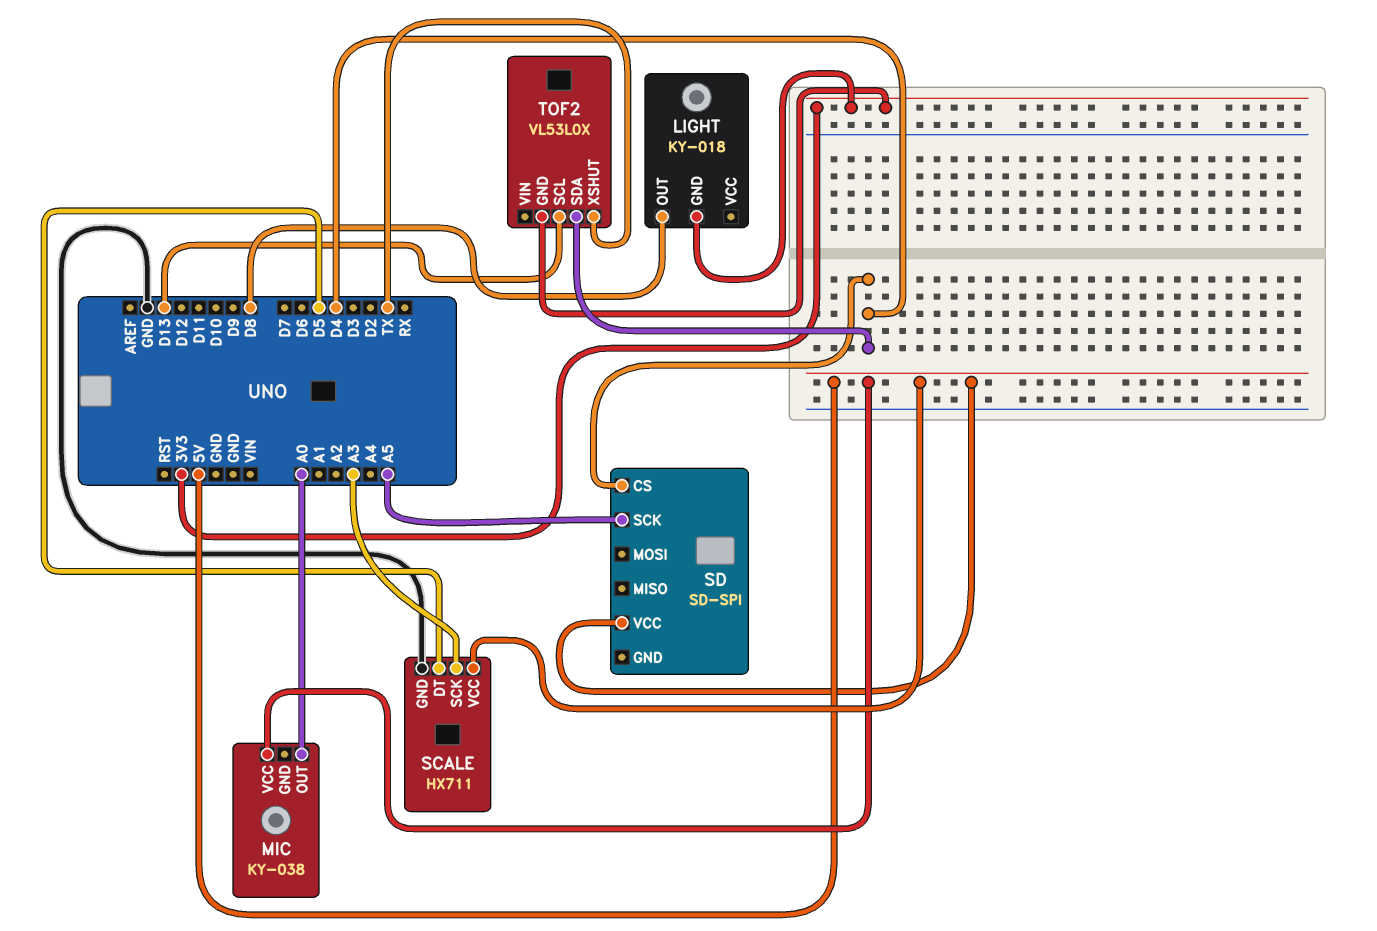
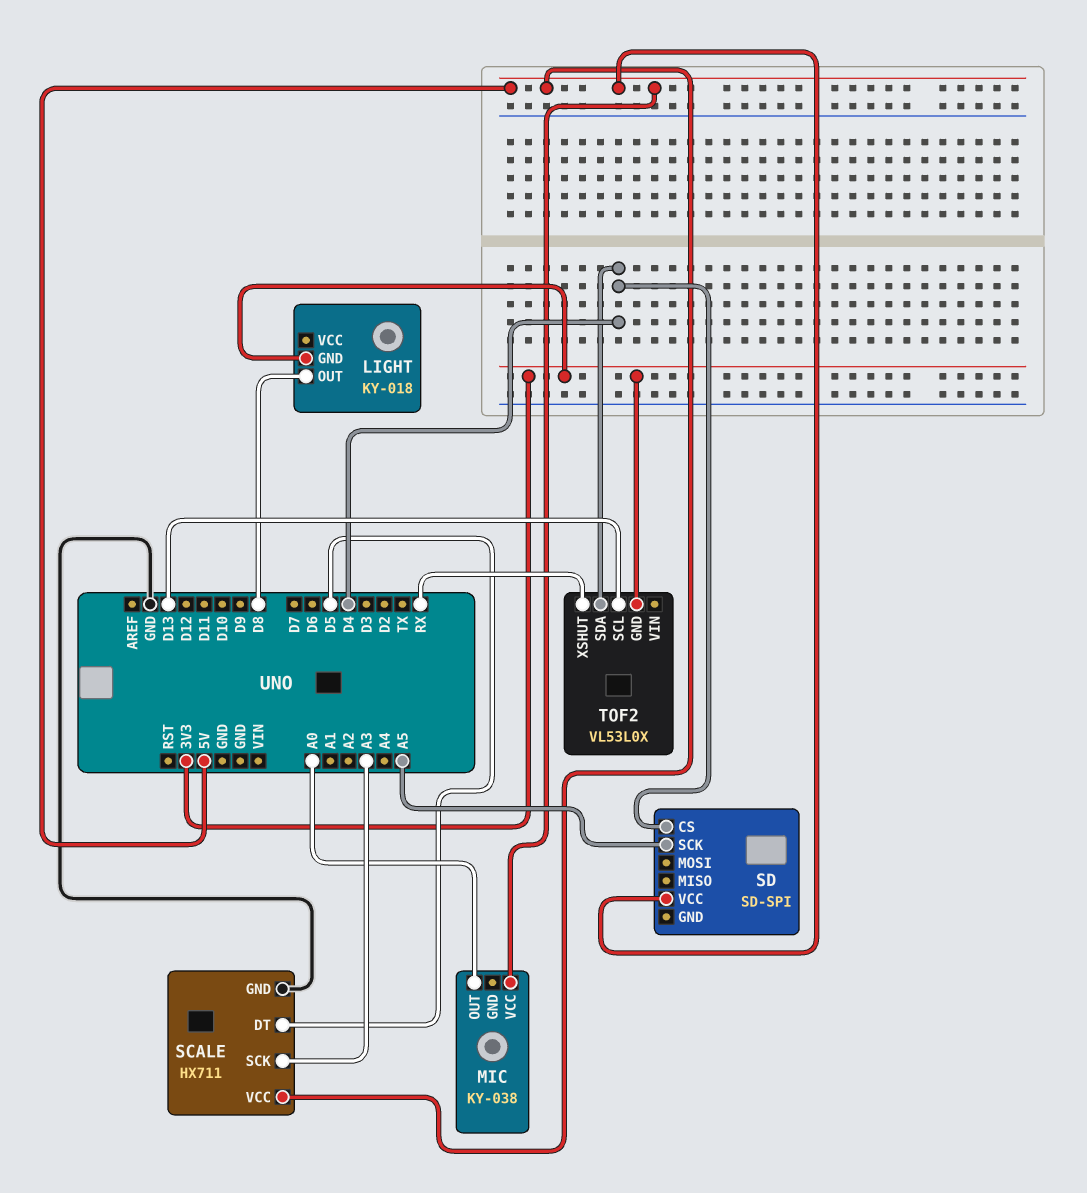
TOF2 pin XSHUT: TX -> RX

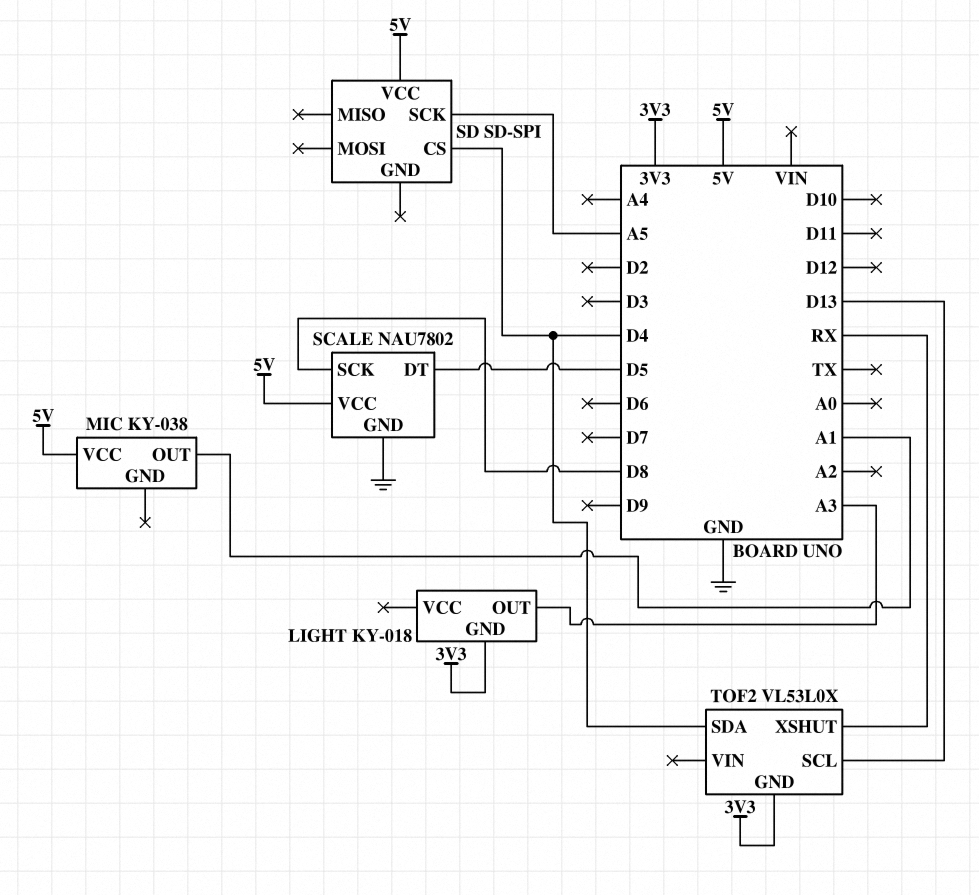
LIGHT pin OUT: D8 -> A3
MIC pin OUT: A0 -> A1
SCALE: HX711 -> NAU7802
SCALE pin SCK: A3 -> D8

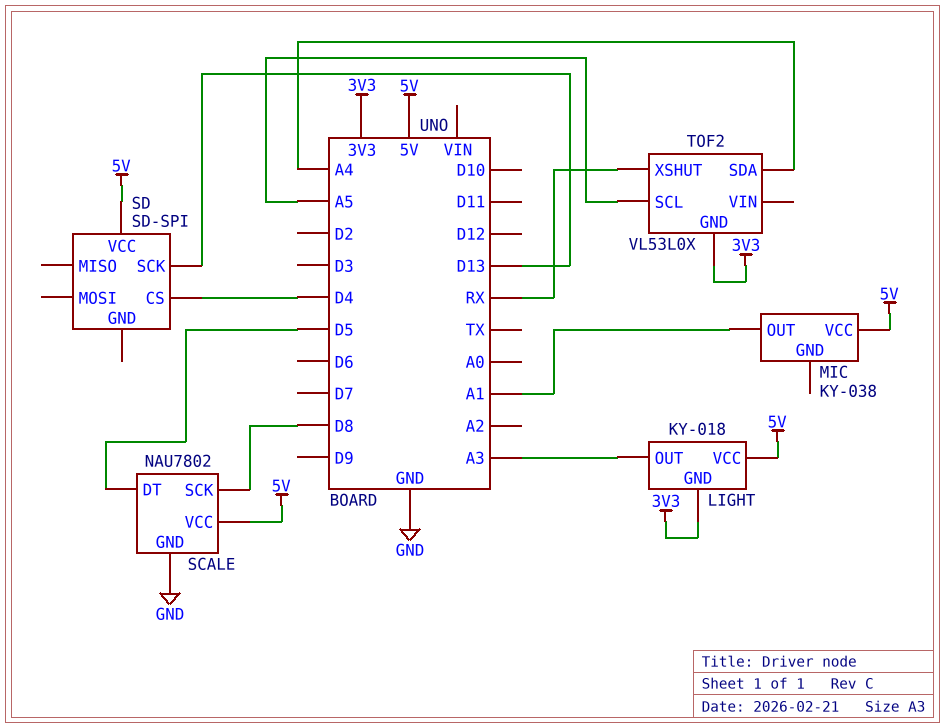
LIGHT pin VCC: none -> 5V
SD pin SCK: A5 -> D13
TOF2 pin SCL: D13 -> A5
TOF2 pin SDA: D4 -> A4

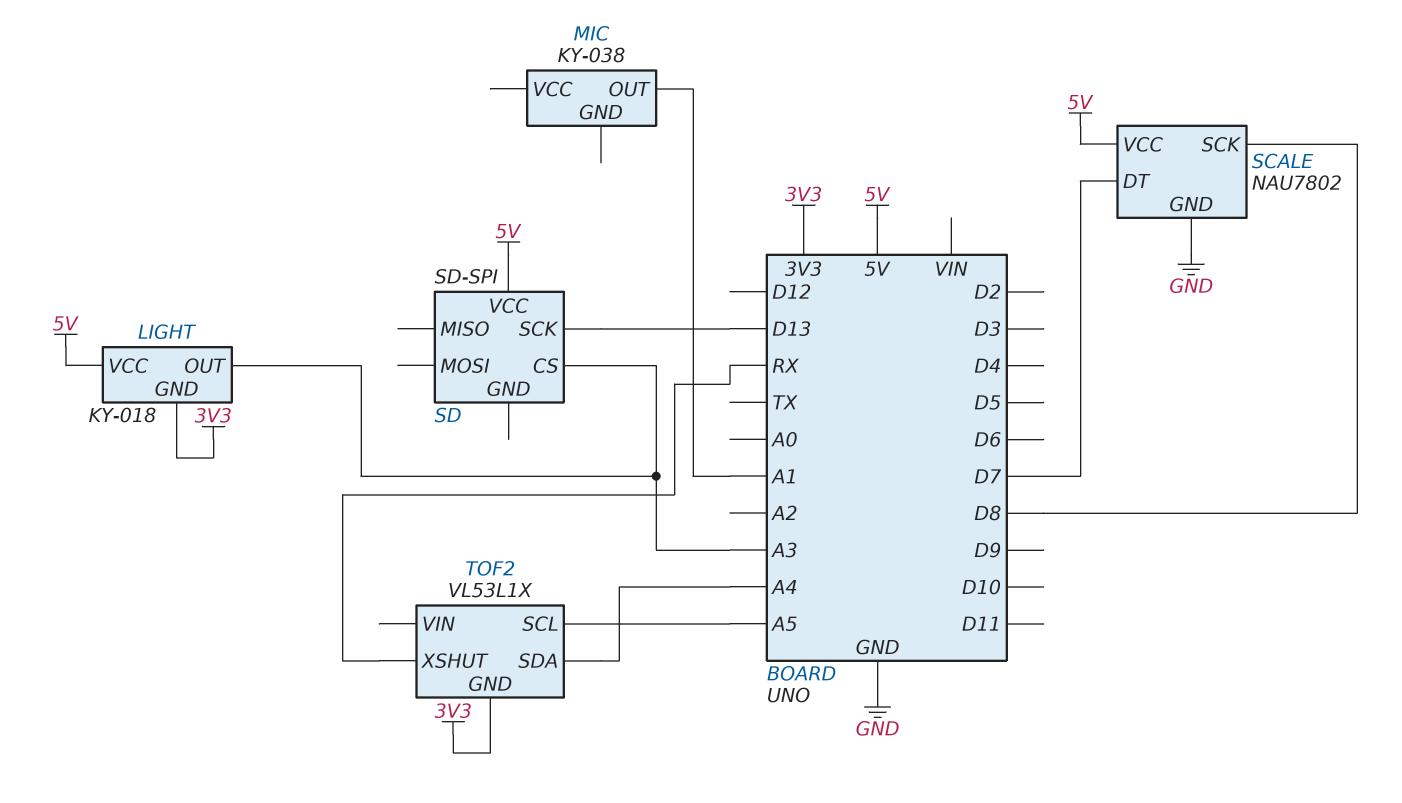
MIC pin VCC: 5V -> none
SCALE pin DT: D5 -> D7
SD pin CS: D4 -> A3
TOF2: VL53L0X -> VL53L1X

